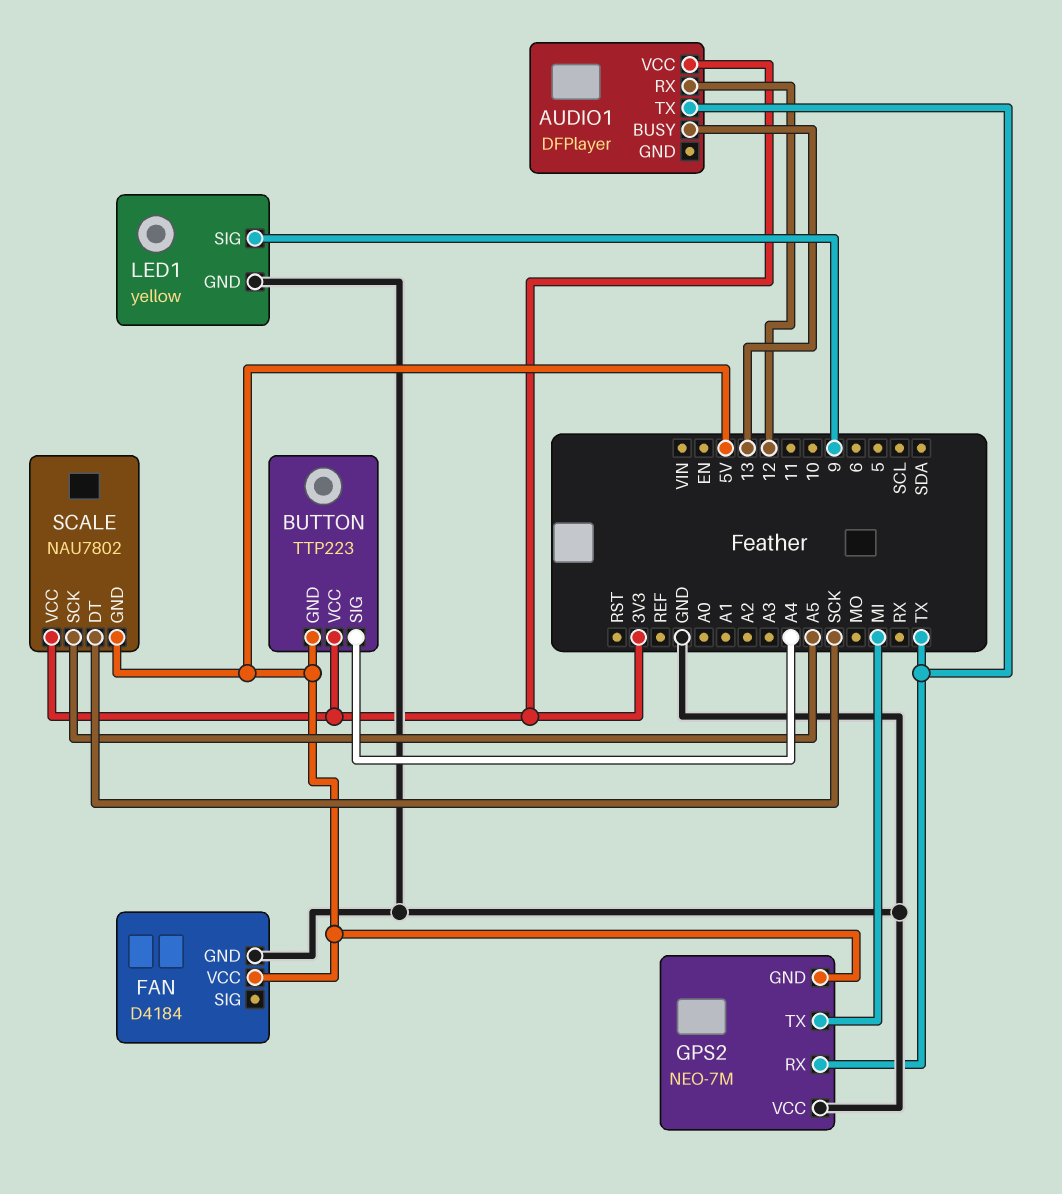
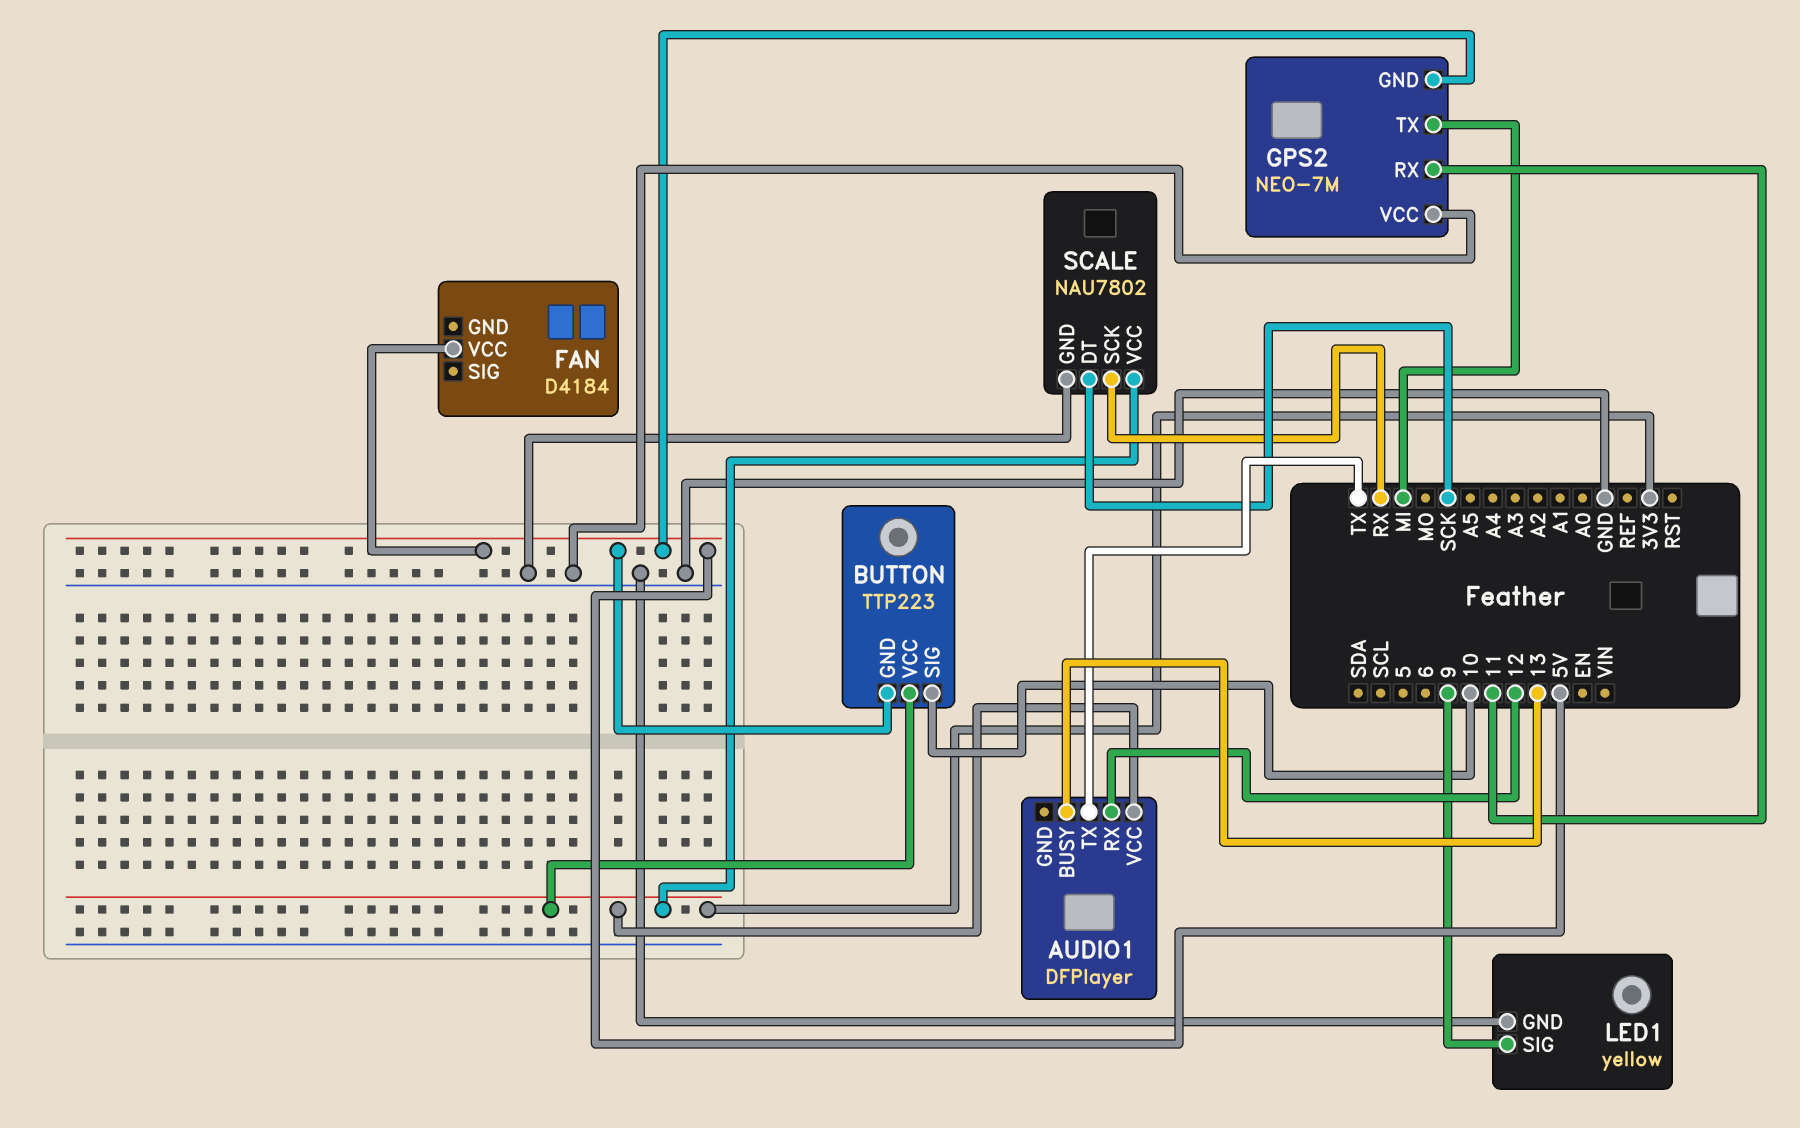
BUTTON pin SIG: A4 -> 10
FAN pin GND: GND -> none
GPS2 pin RX: TX -> 11
SCALE pin GND: 5V -> GND
SCALE pin SCK: A5 -> RX

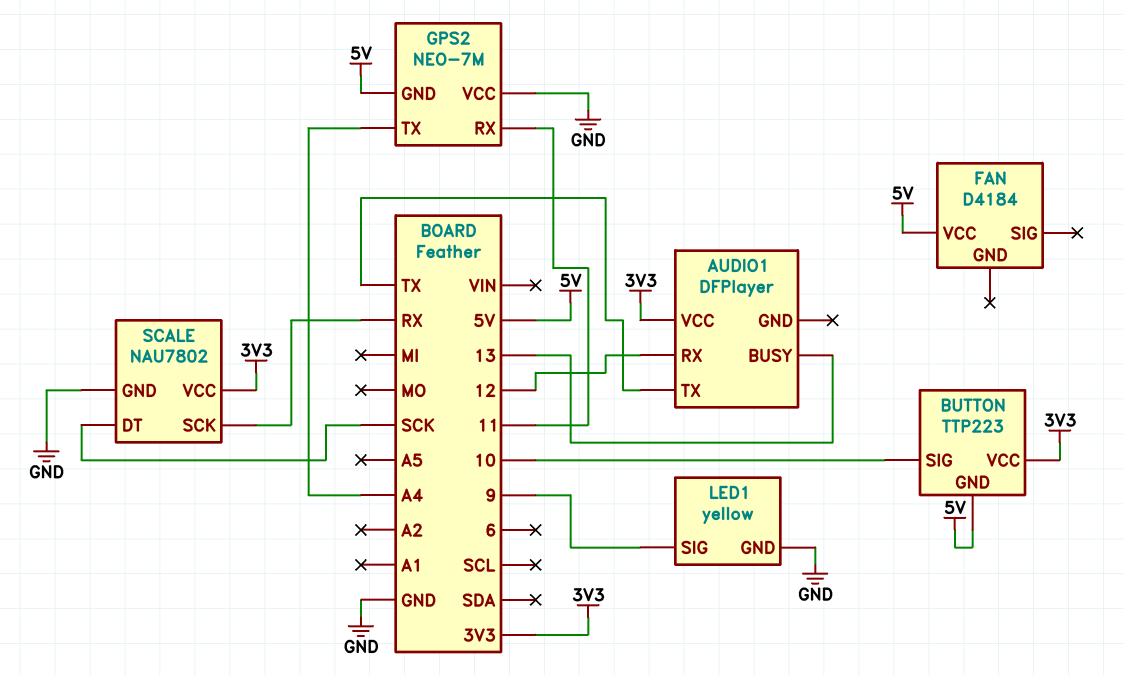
GPS2 pin TX: MI -> A4

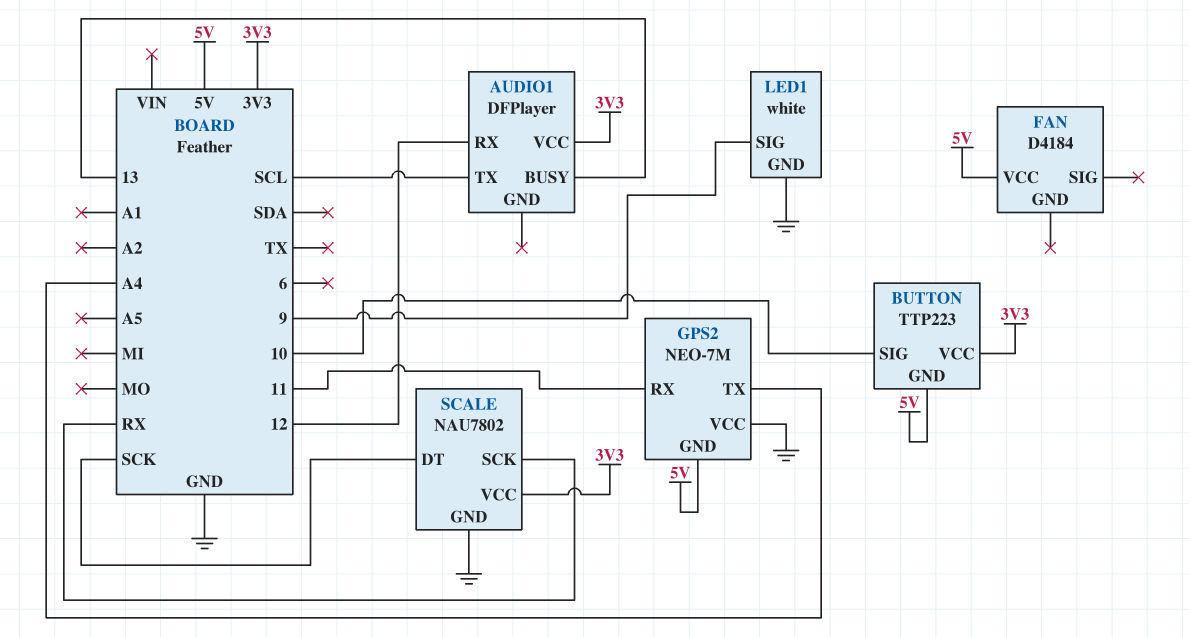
AUDIO1 pin TX: TX -> SCL
LED1: yellow -> white

